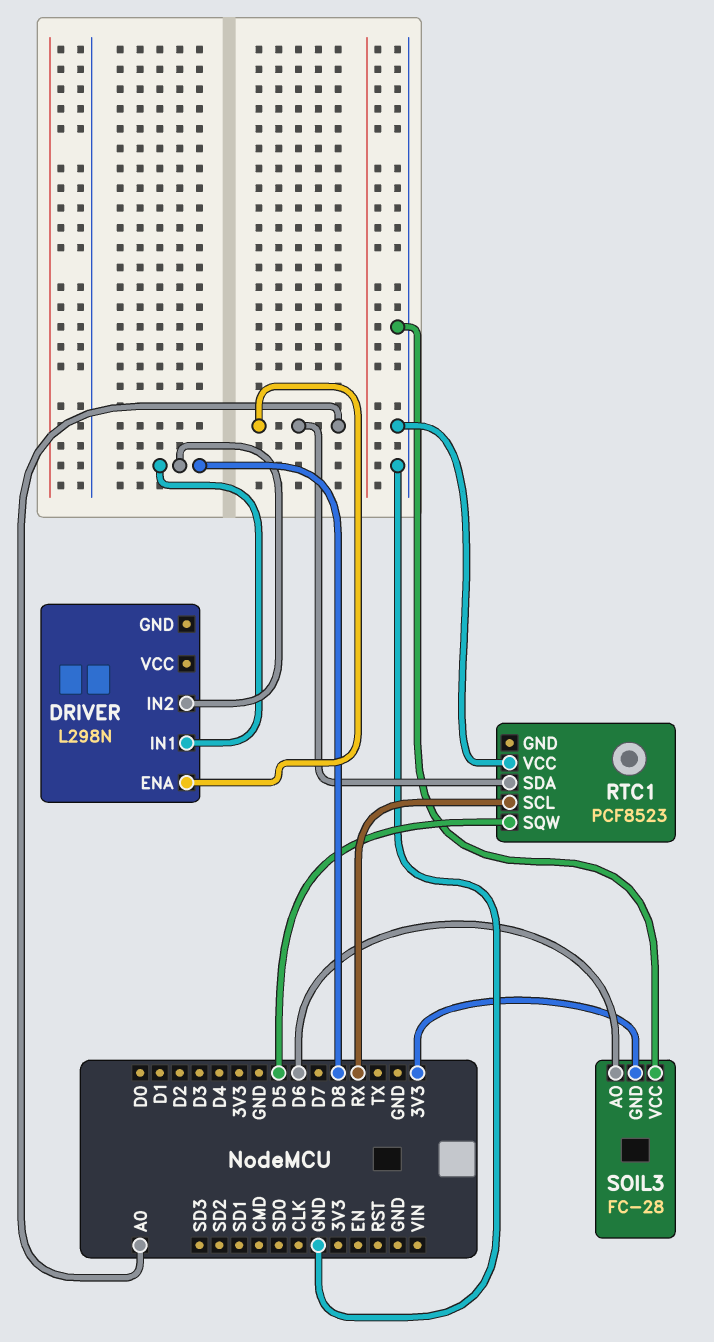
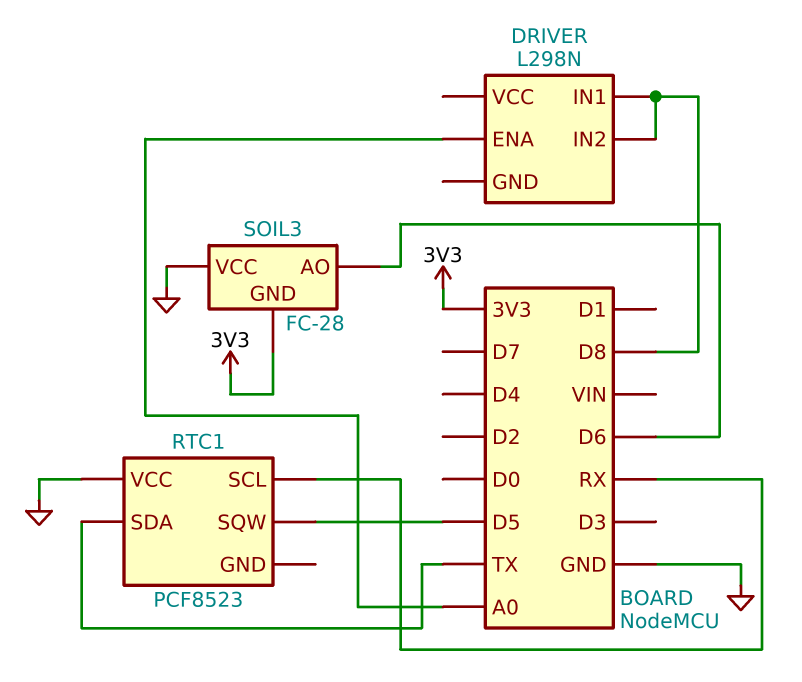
RTC1 pin SDA: A0 -> TX

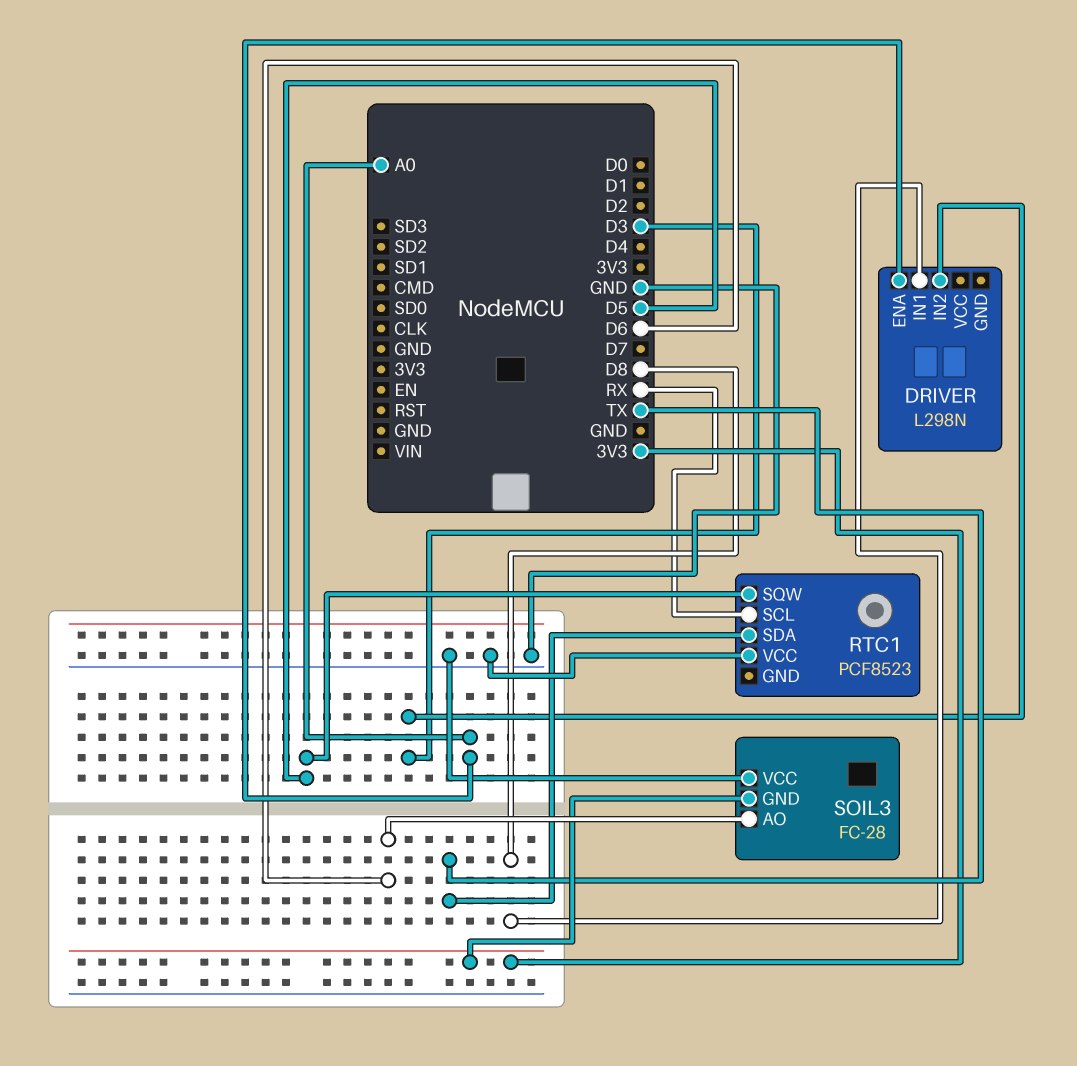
DRIVER pin IN2: D8 -> D3

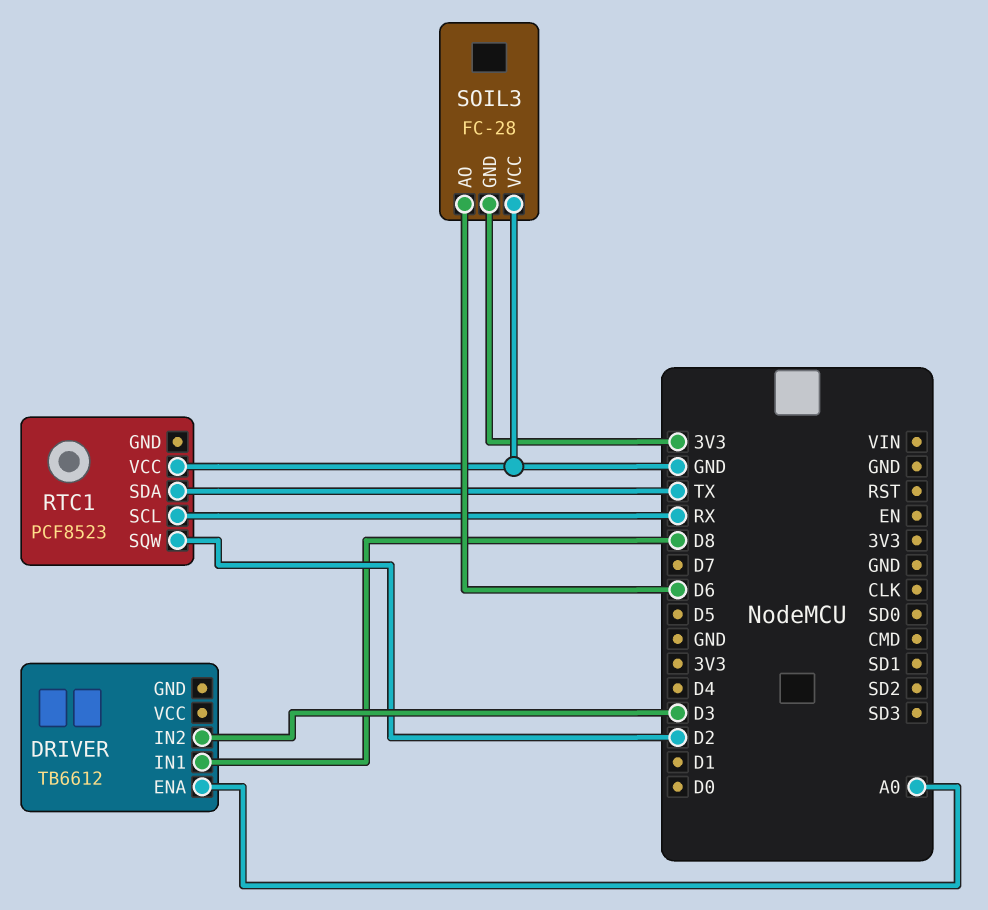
DRIVER: L298N -> TB6612
RTC1 pin SQW: D5 -> D2

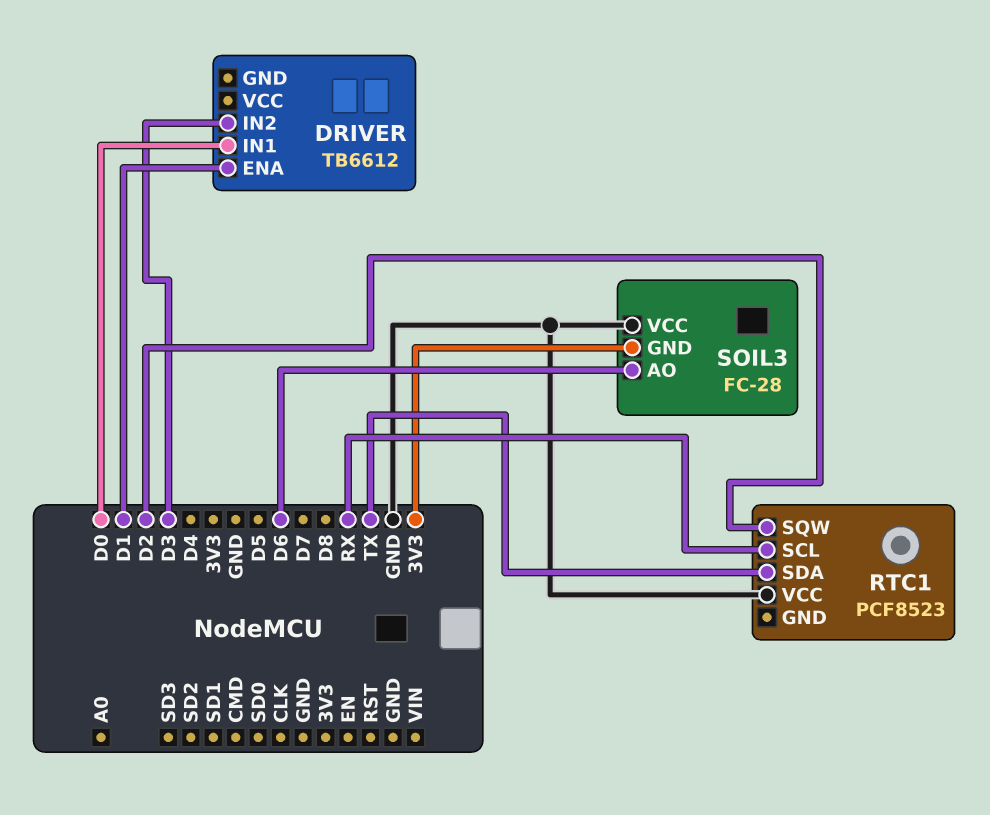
DRIVER pin ENA: A0 -> D1
DRIVER pin IN1: D8 -> D0

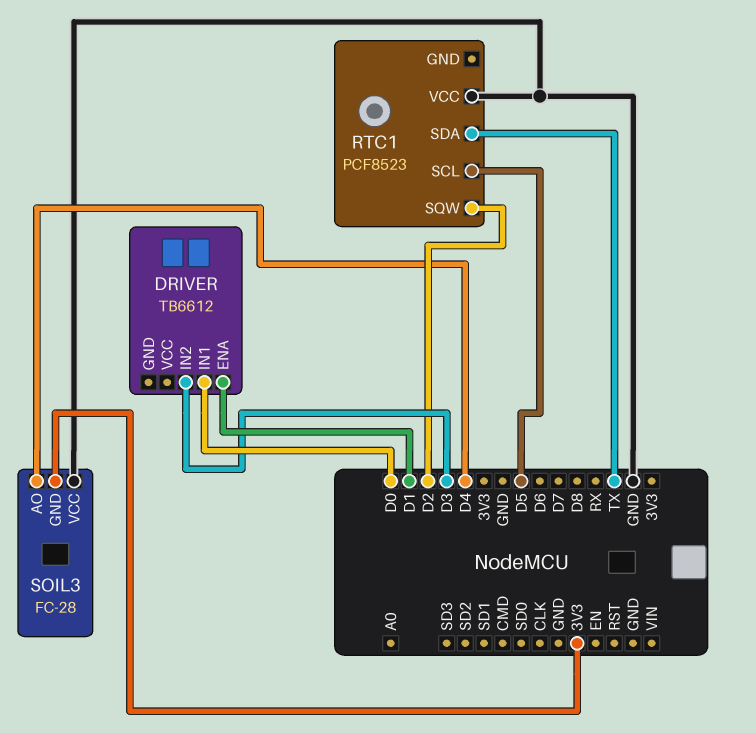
RTC1 pin SCL: RX -> D5
SOIL3 pin AO: D6 -> D4

